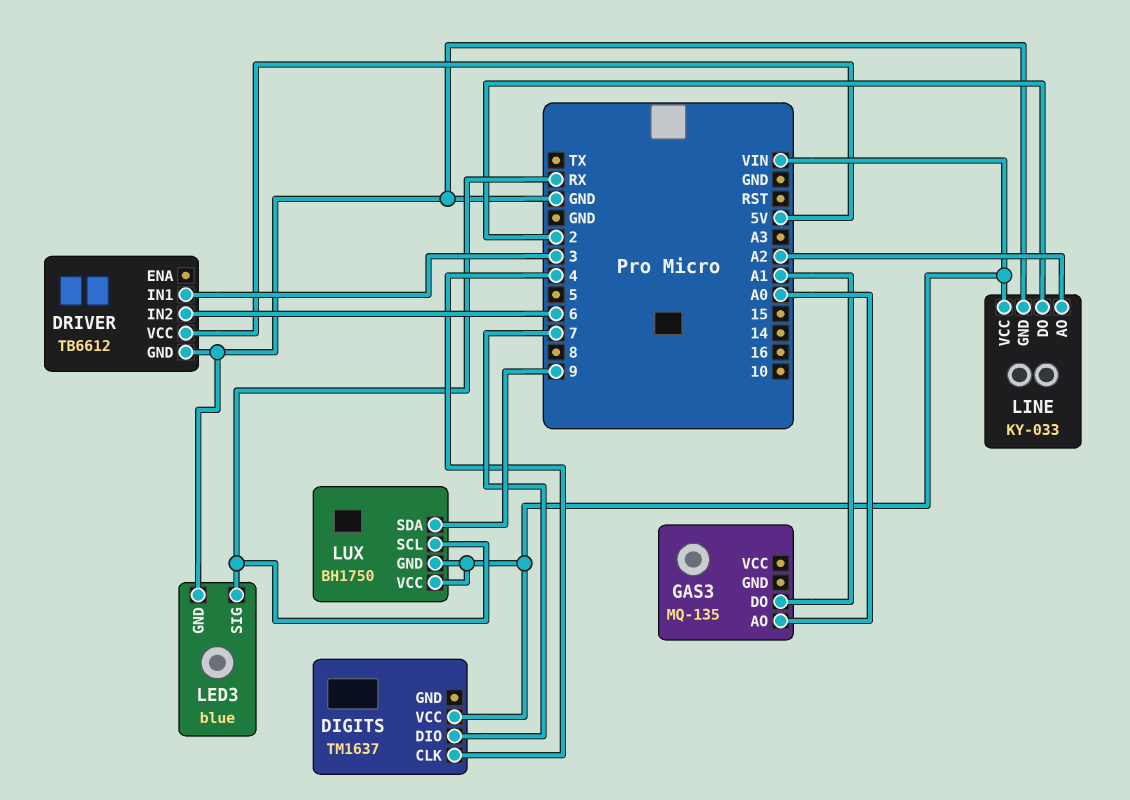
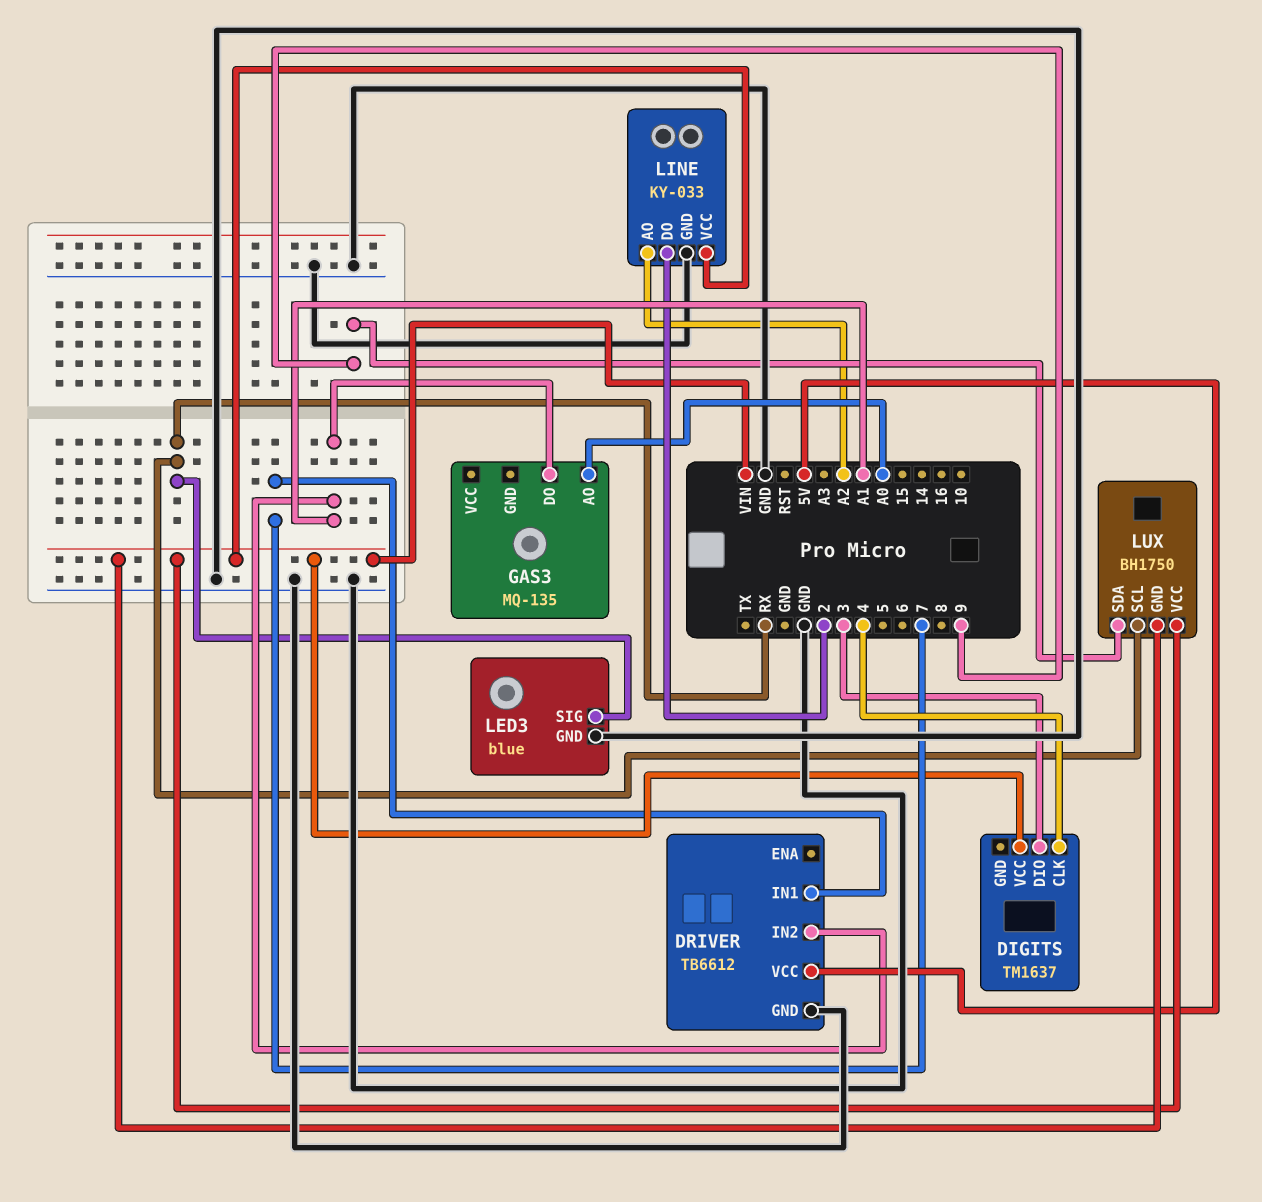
DIGITS pin DIO: 7 -> 3
DRIVER pin IN1: 3 -> 7
DRIVER pin IN2: 6 -> A1

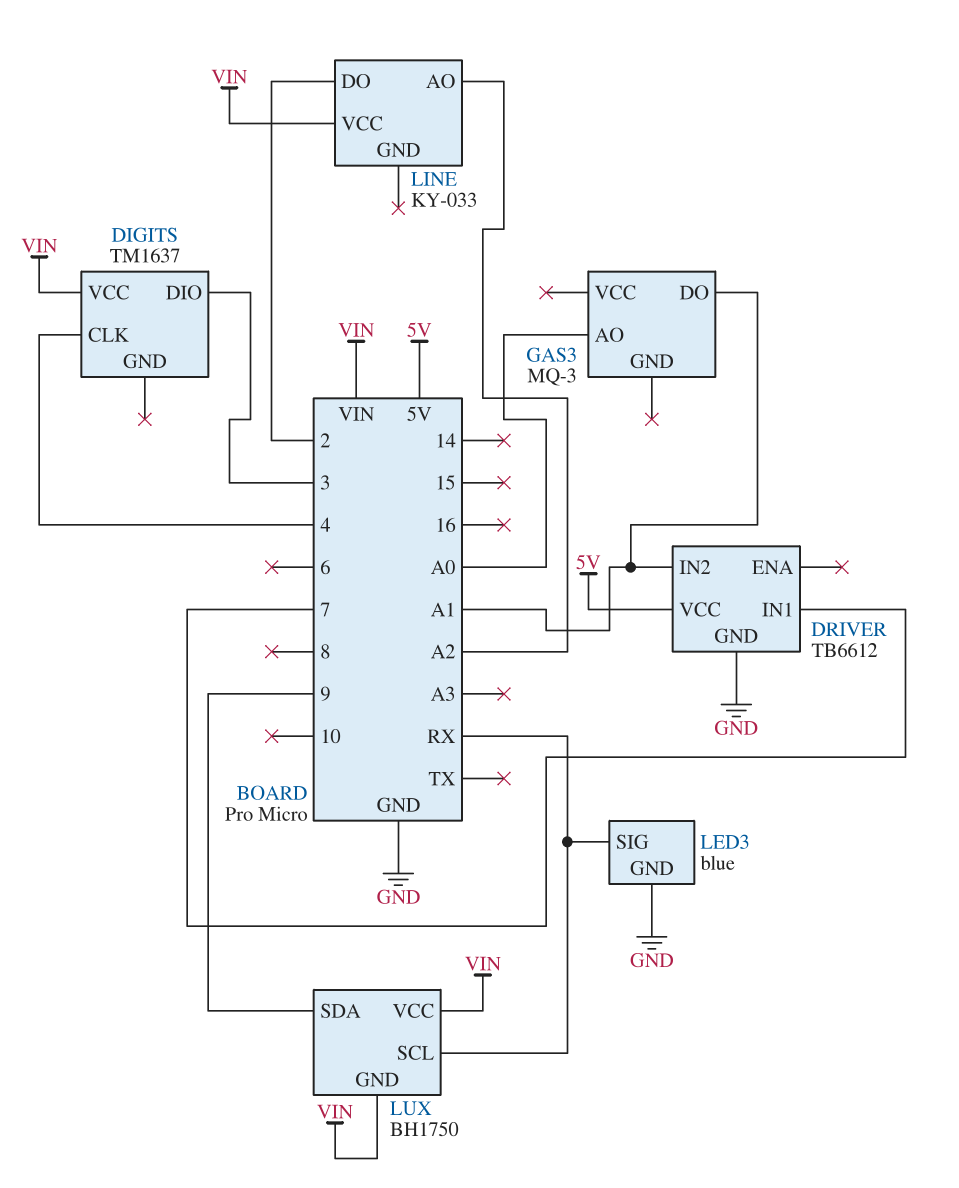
GAS3: MQ-135 -> MQ-3
LINE pin GND: GND -> none

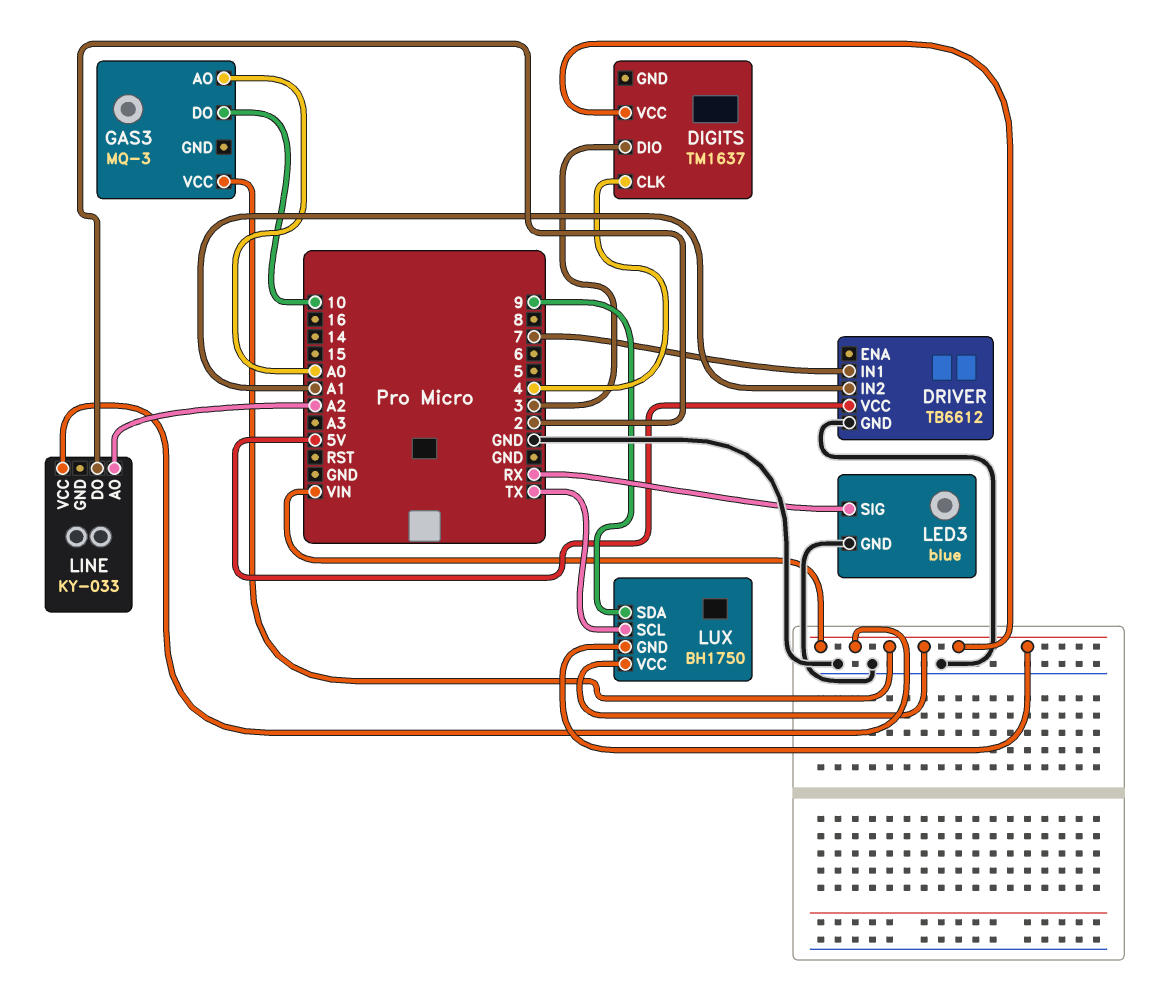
GAS3 pin DO: A1 -> 10
GAS3 pin VCC: none -> VIN
LUX pin SCL: RX -> TX

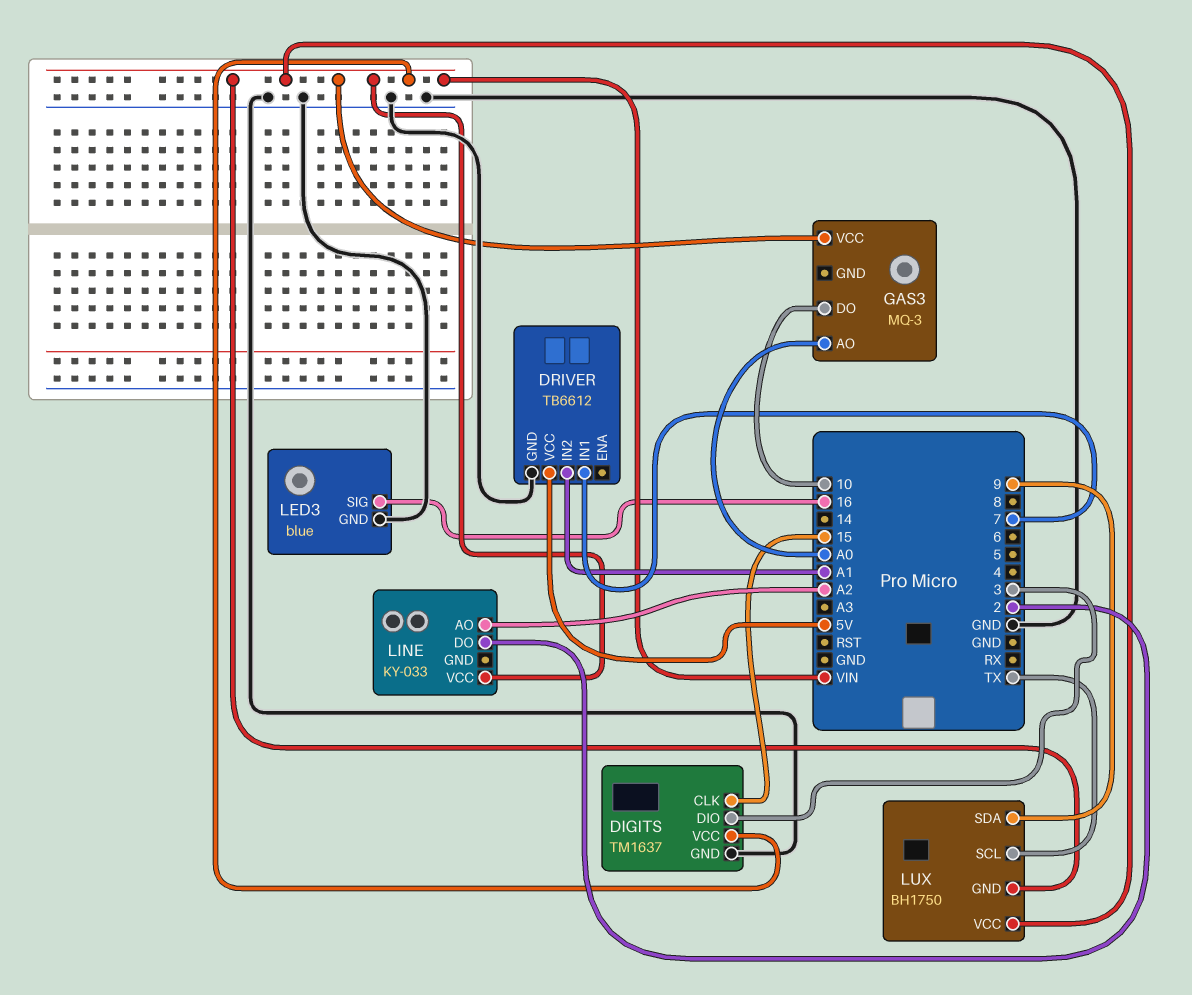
DIGITS pin CLK: 4 -> 15
DIGITS pin GND: none -> GND
LED3 pin SIG: RX -> 16

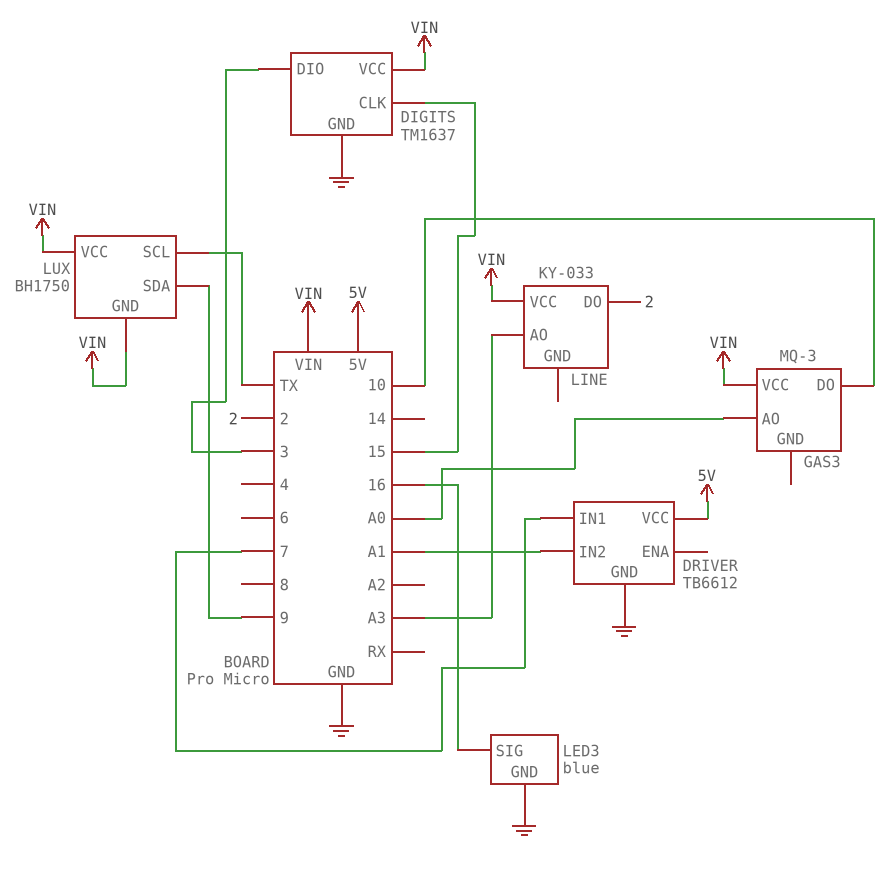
LINE pin AO: A2 -> A3

